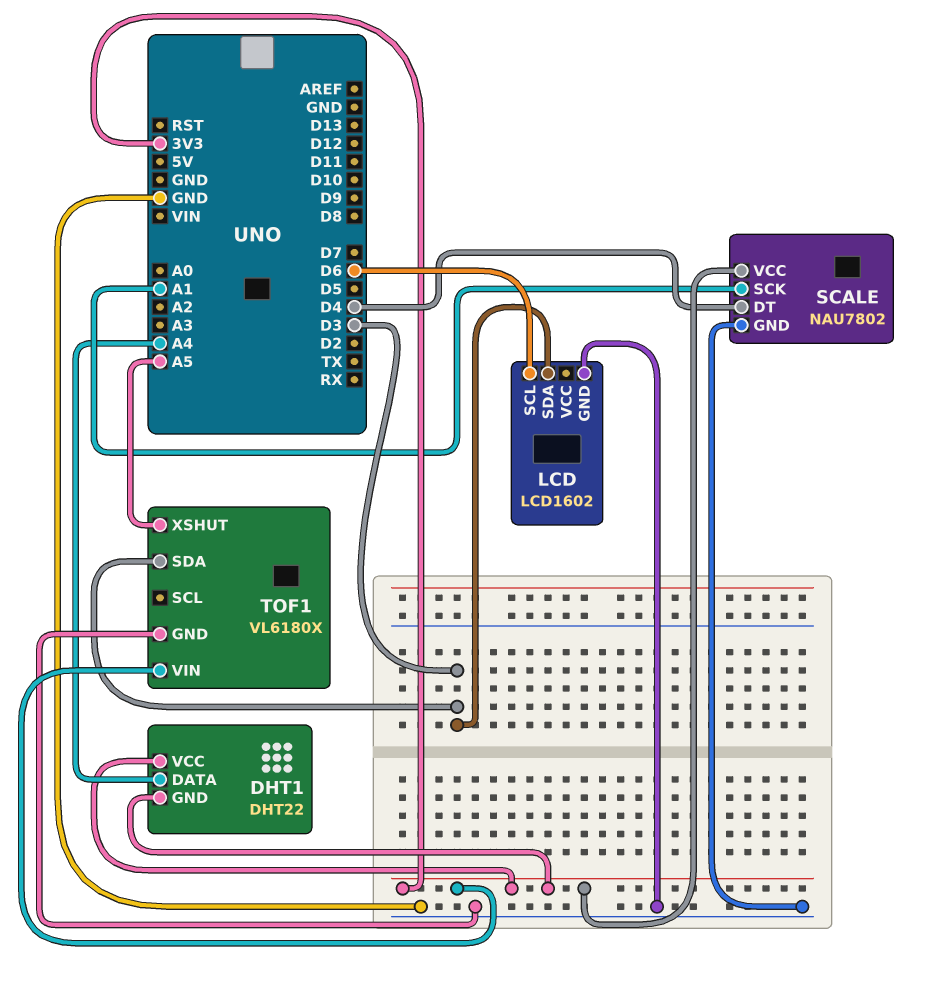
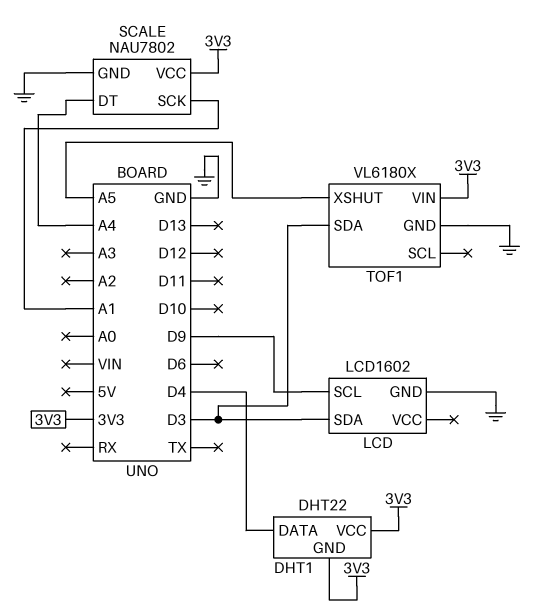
DHT1 pin DATA: A4 -> D4
LCD pin SCL: D6 -> D9
SCALE pin DT: D4 -> A4

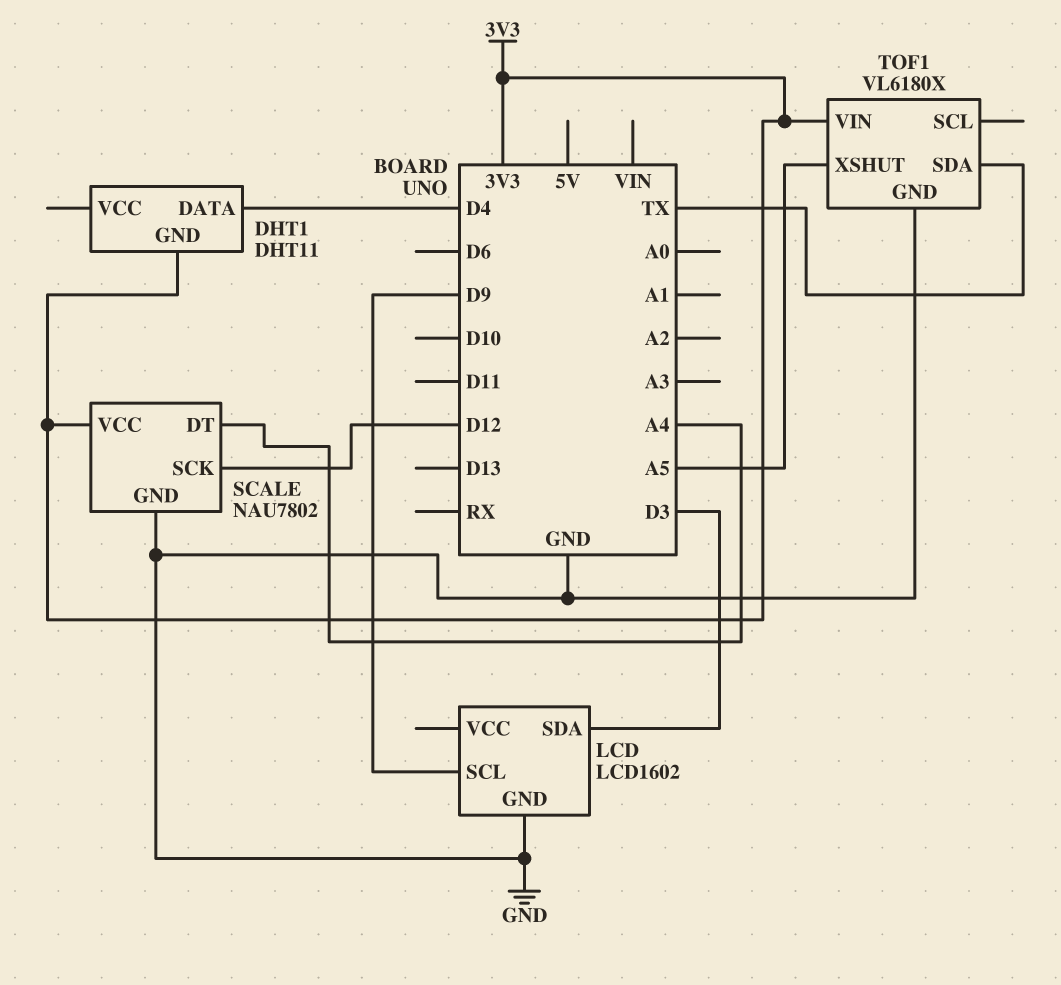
DHT1: DHT22 -> DHT11
DHT1 pin VCC: 3V3 -> none
SCALE pin SCK: A1 -> D12
TOF1 pin SDA: D3 -> TX

